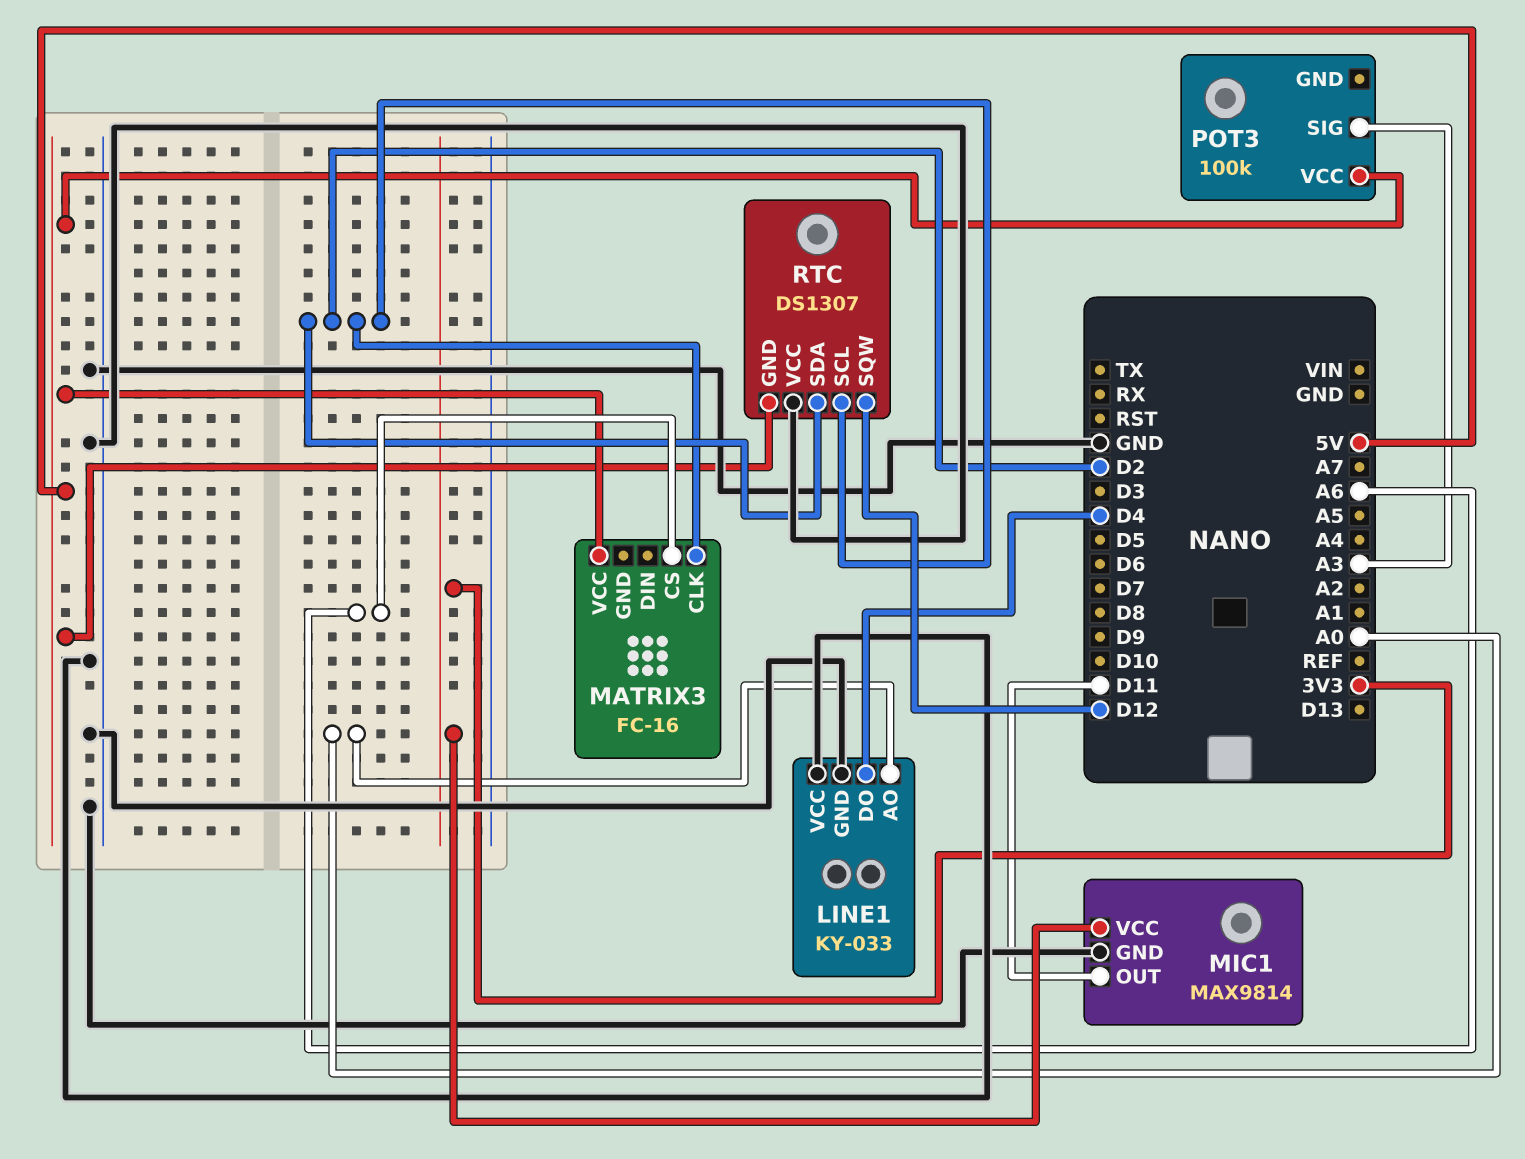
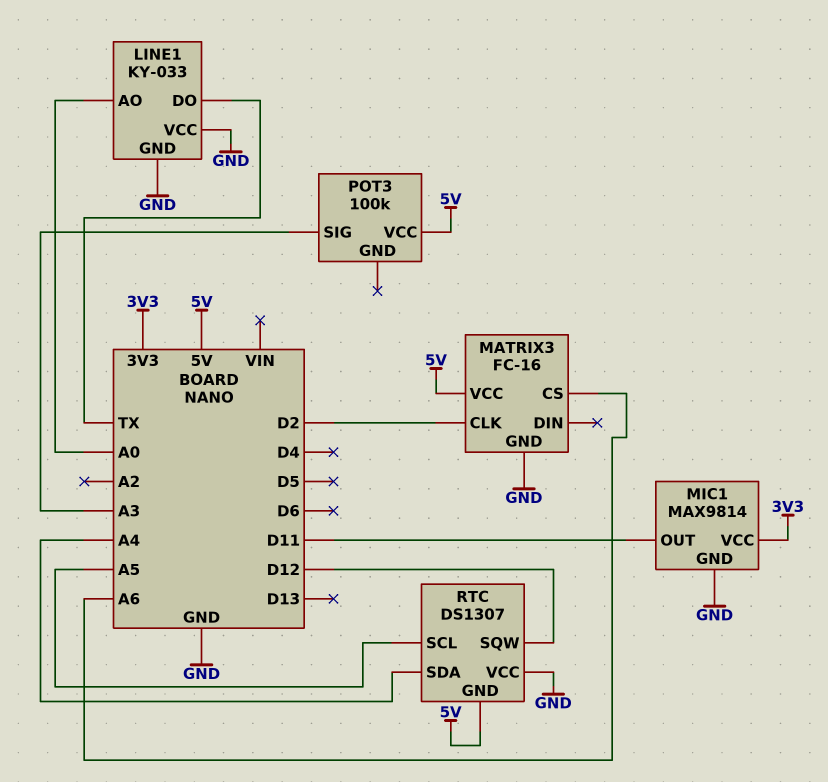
LINE1 pin DO: D4 -> TX
MATRIX3 pin GND: none -> GND
RTC pin SCL: D2 -> A5
RTC pin SDA: D2 -> A4

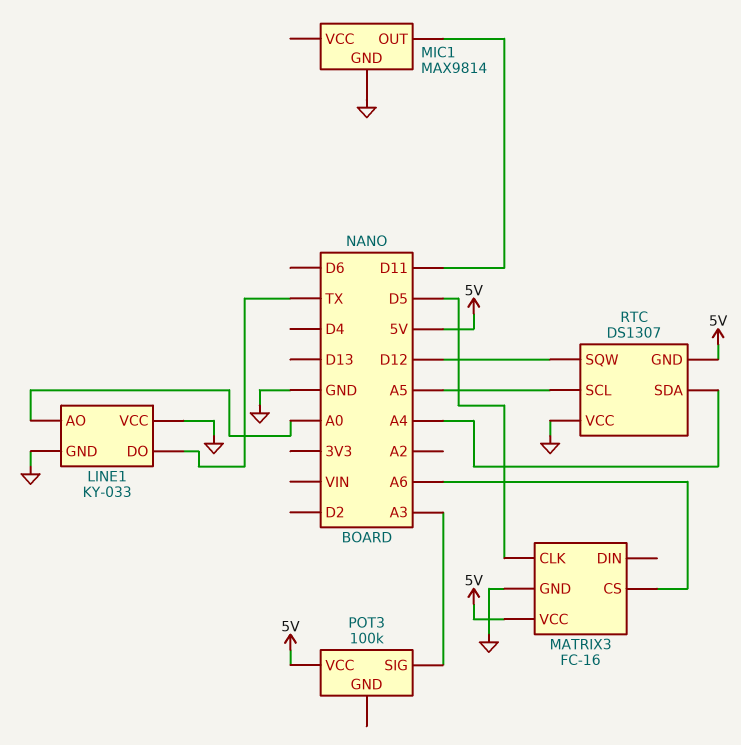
MATRIX3 pin CLK: D2 -> D5
MIC1 pin VCC: 3V3 -> none

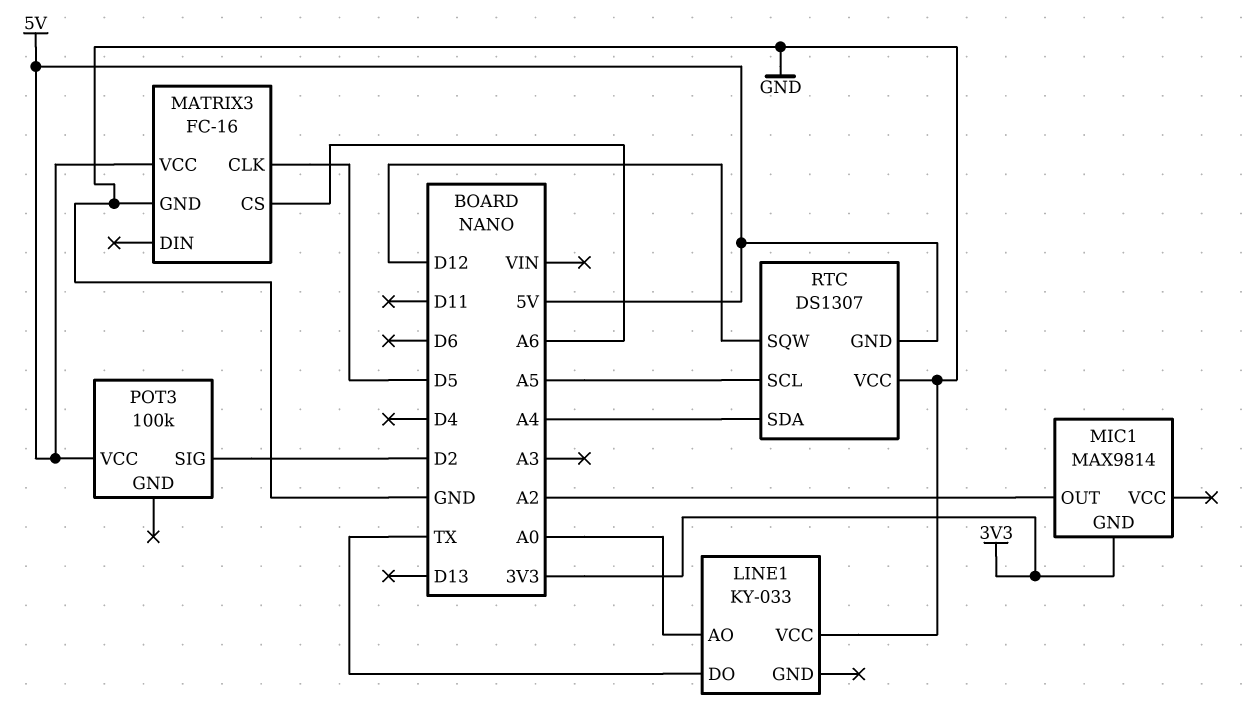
LINE1 pin GND: GND -> none
MIC1 pin GND: GND -> 3V3
MIC1 pin OUT: D11 -> A2
POT3 pin SIG: A3 -> D2

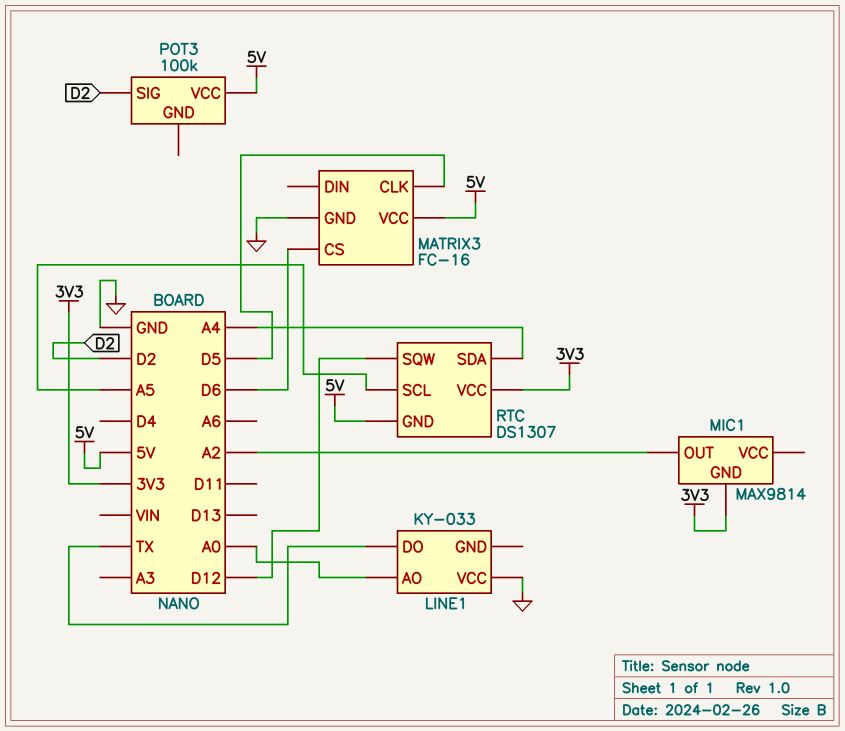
MATRIX3 pin CS: A6 -> D6
RTC pin VCC: GND -> 3V3

